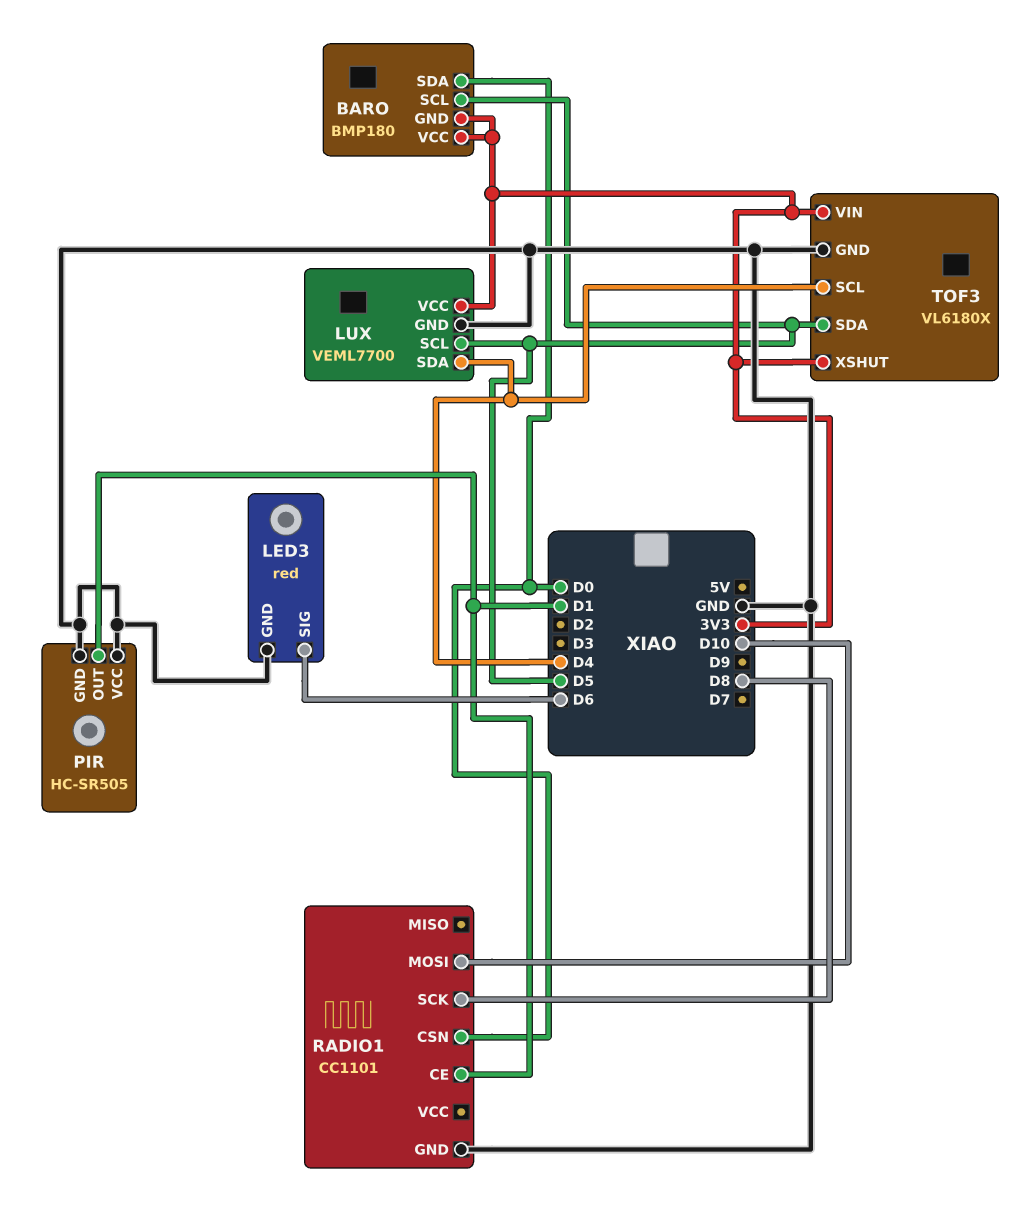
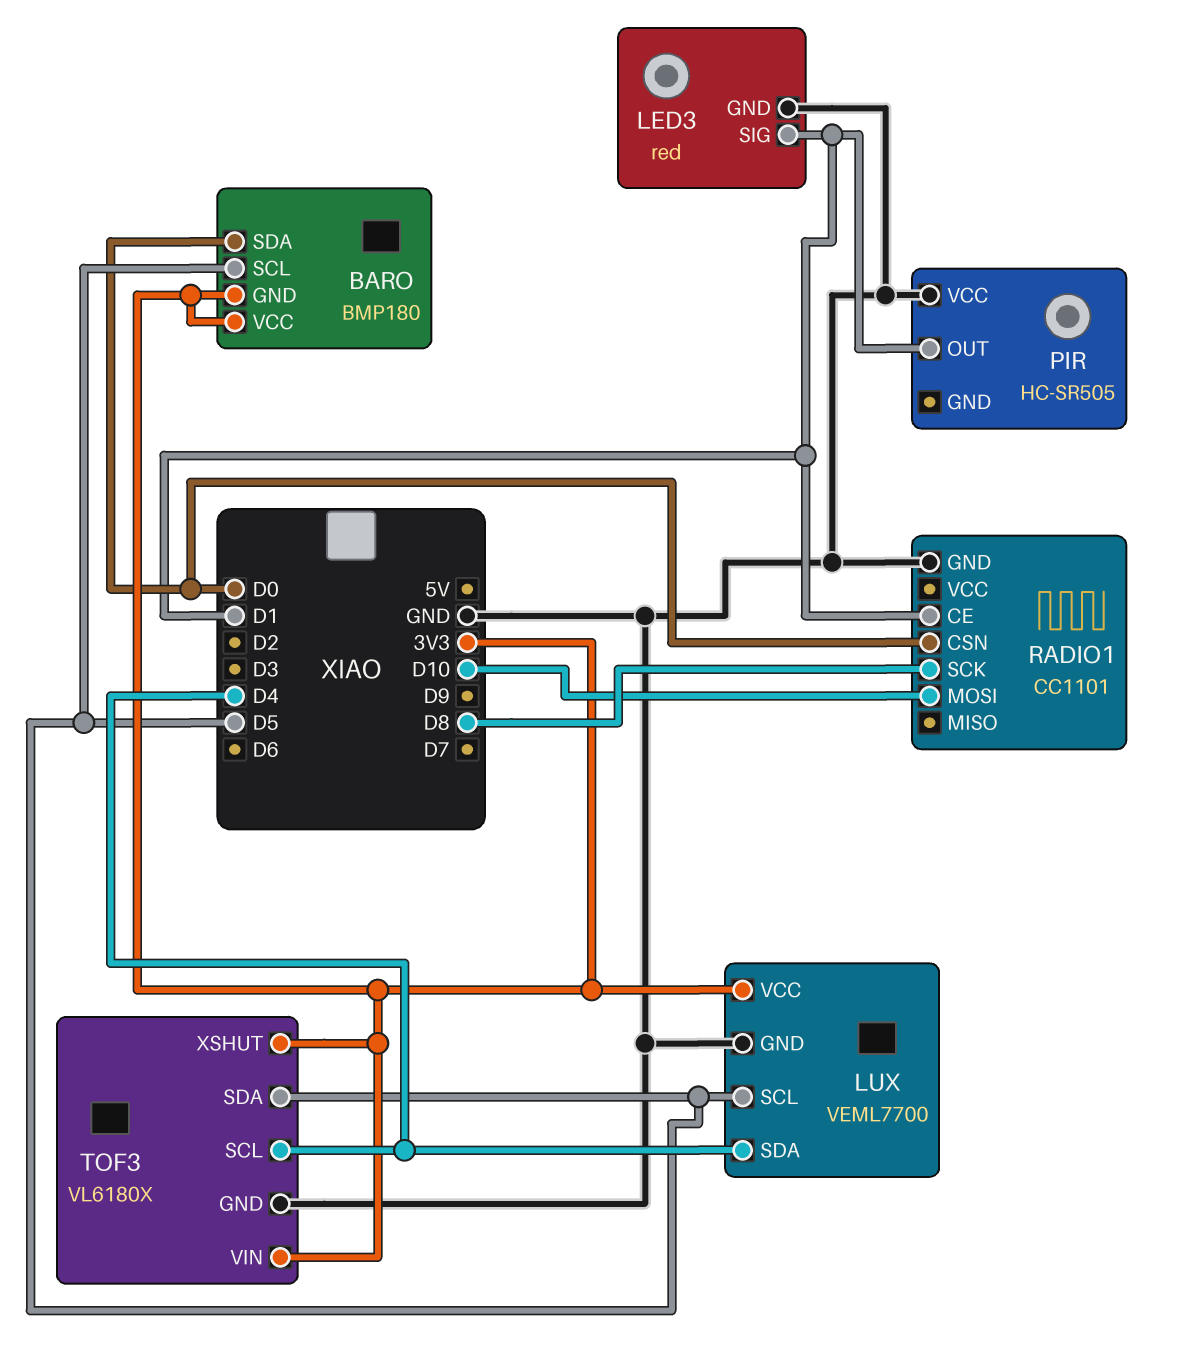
LED3 pin SIG: D6 -> D1
PIR pin GND: GND -> none

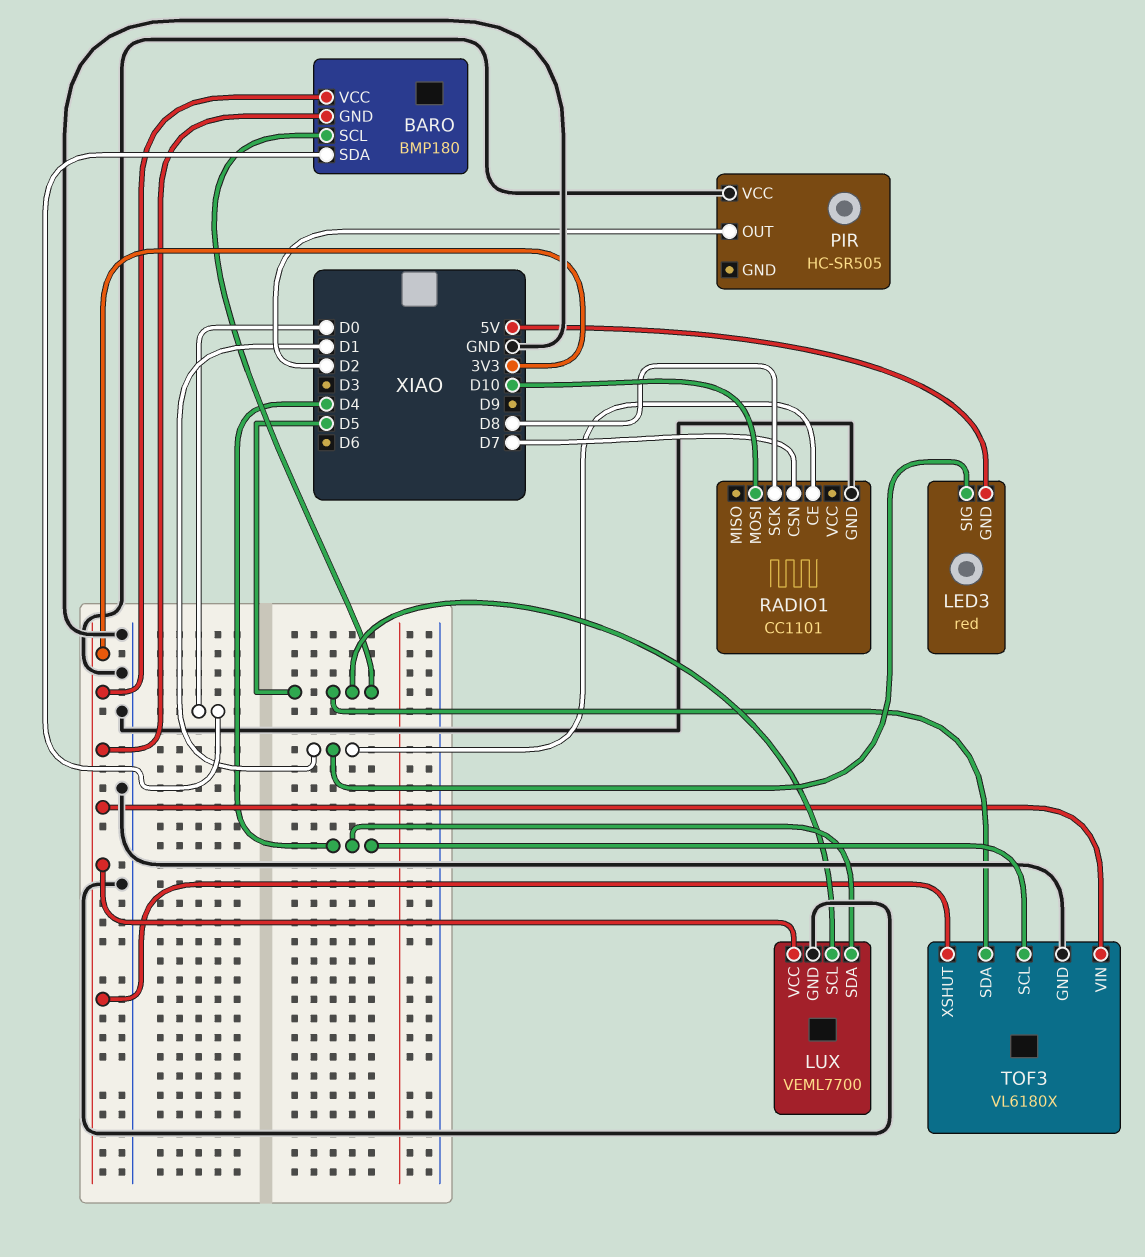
LED3 pin GND: GND -> 5V
PIR pin OUT: D1 -> D2
RADIO1 pin CSN: D0 -> D7

